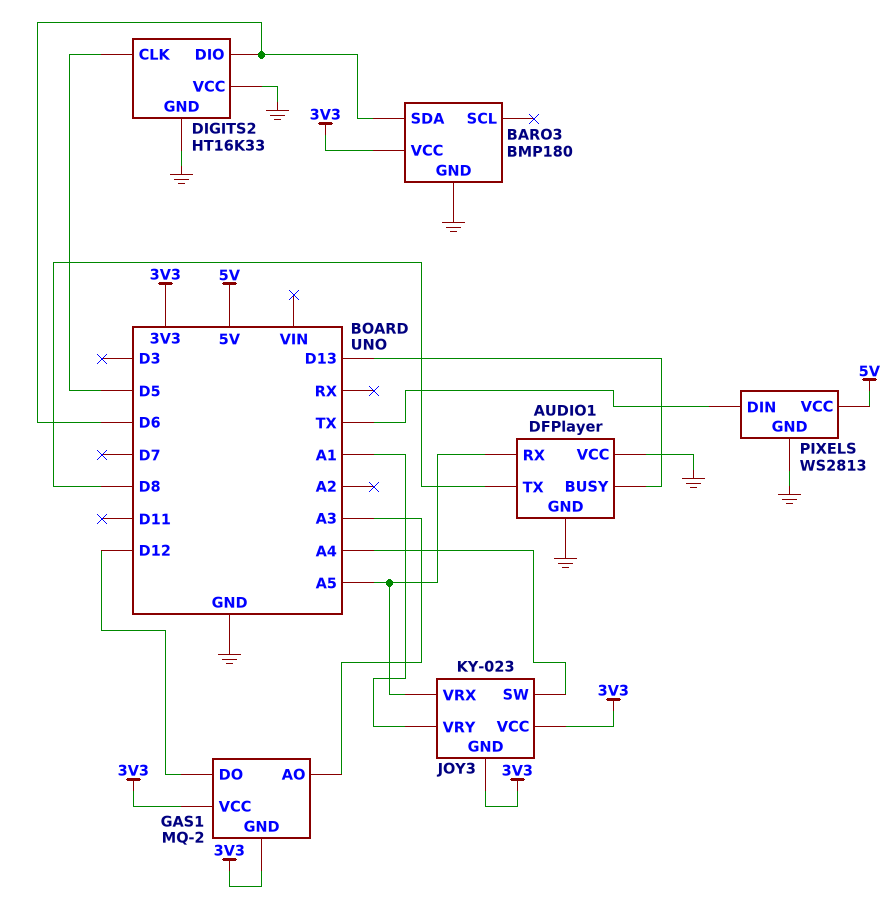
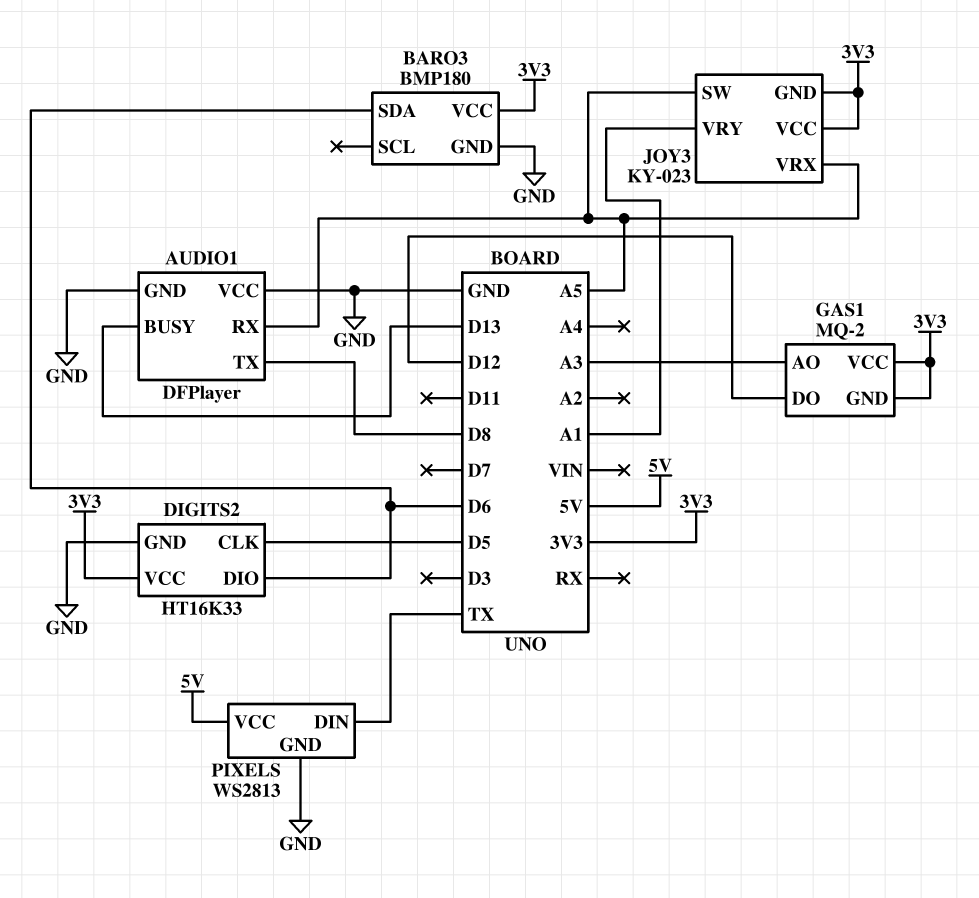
DIGITS2 pin VCC: GND -> 3V3
JOY3 pin SW: A4 -> A5

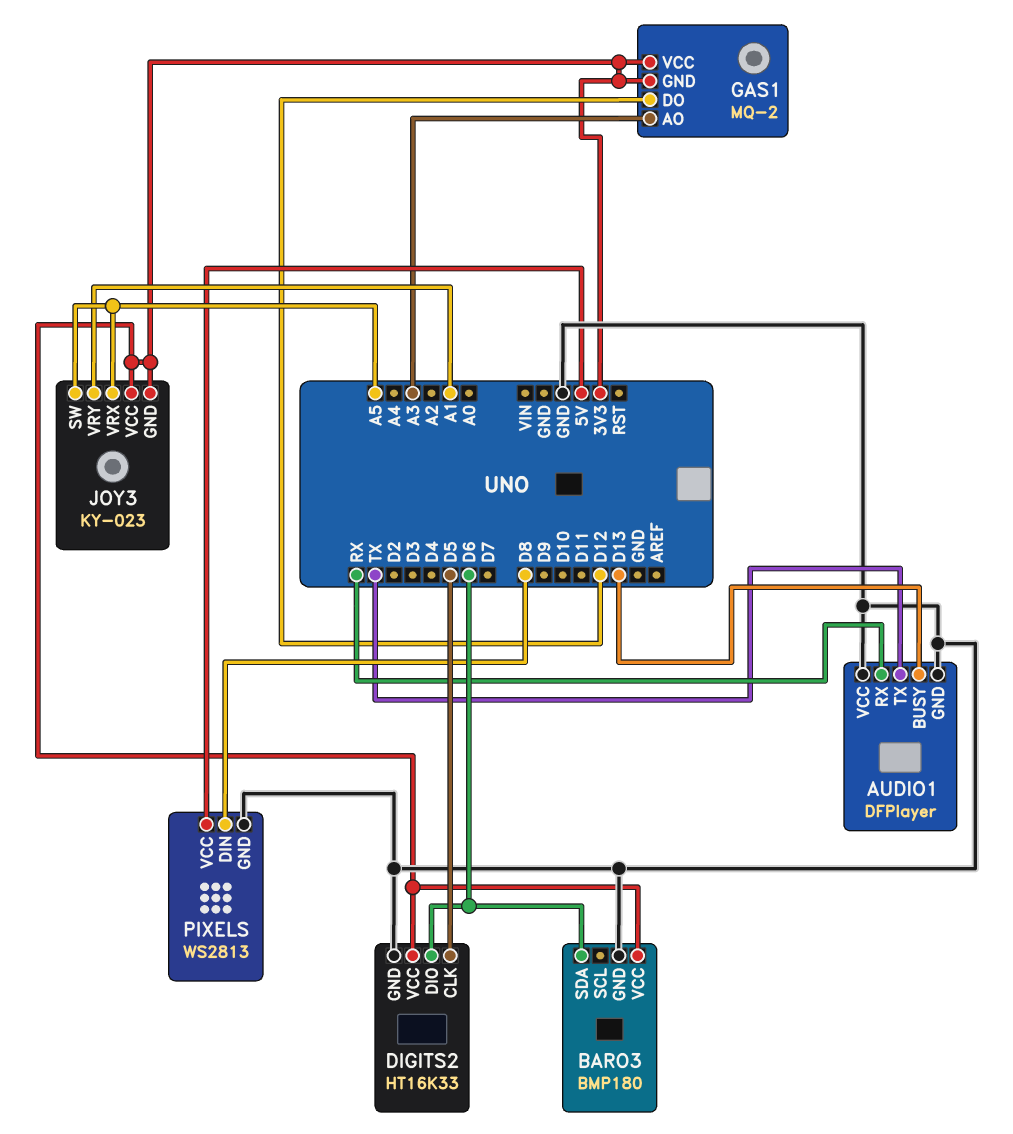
AUDIO1 pin RX: A5 -> RX
AUDIO1 pin TX: D8 -> TX
PIXELS pin DIN: TX -> D8

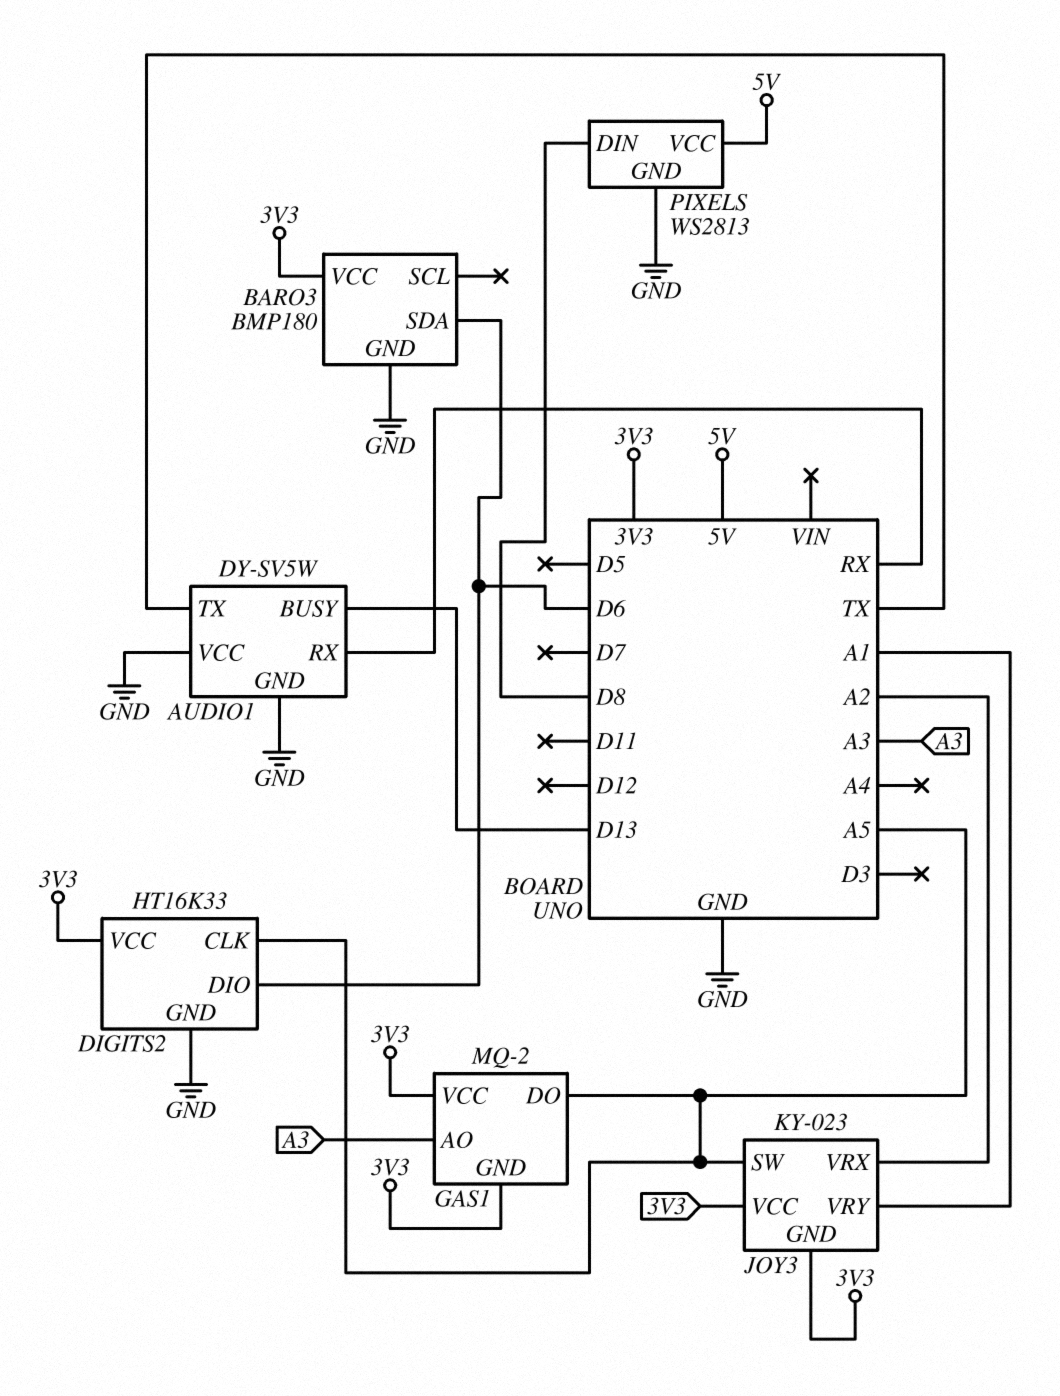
AUDIO1: DFPlayer -> DY-SV5W
DIGITS2 pin CLK: D5 -> A5
GAS1 pin DO: D12 -> A5
JOY3 pin VRX: A5 -> A2

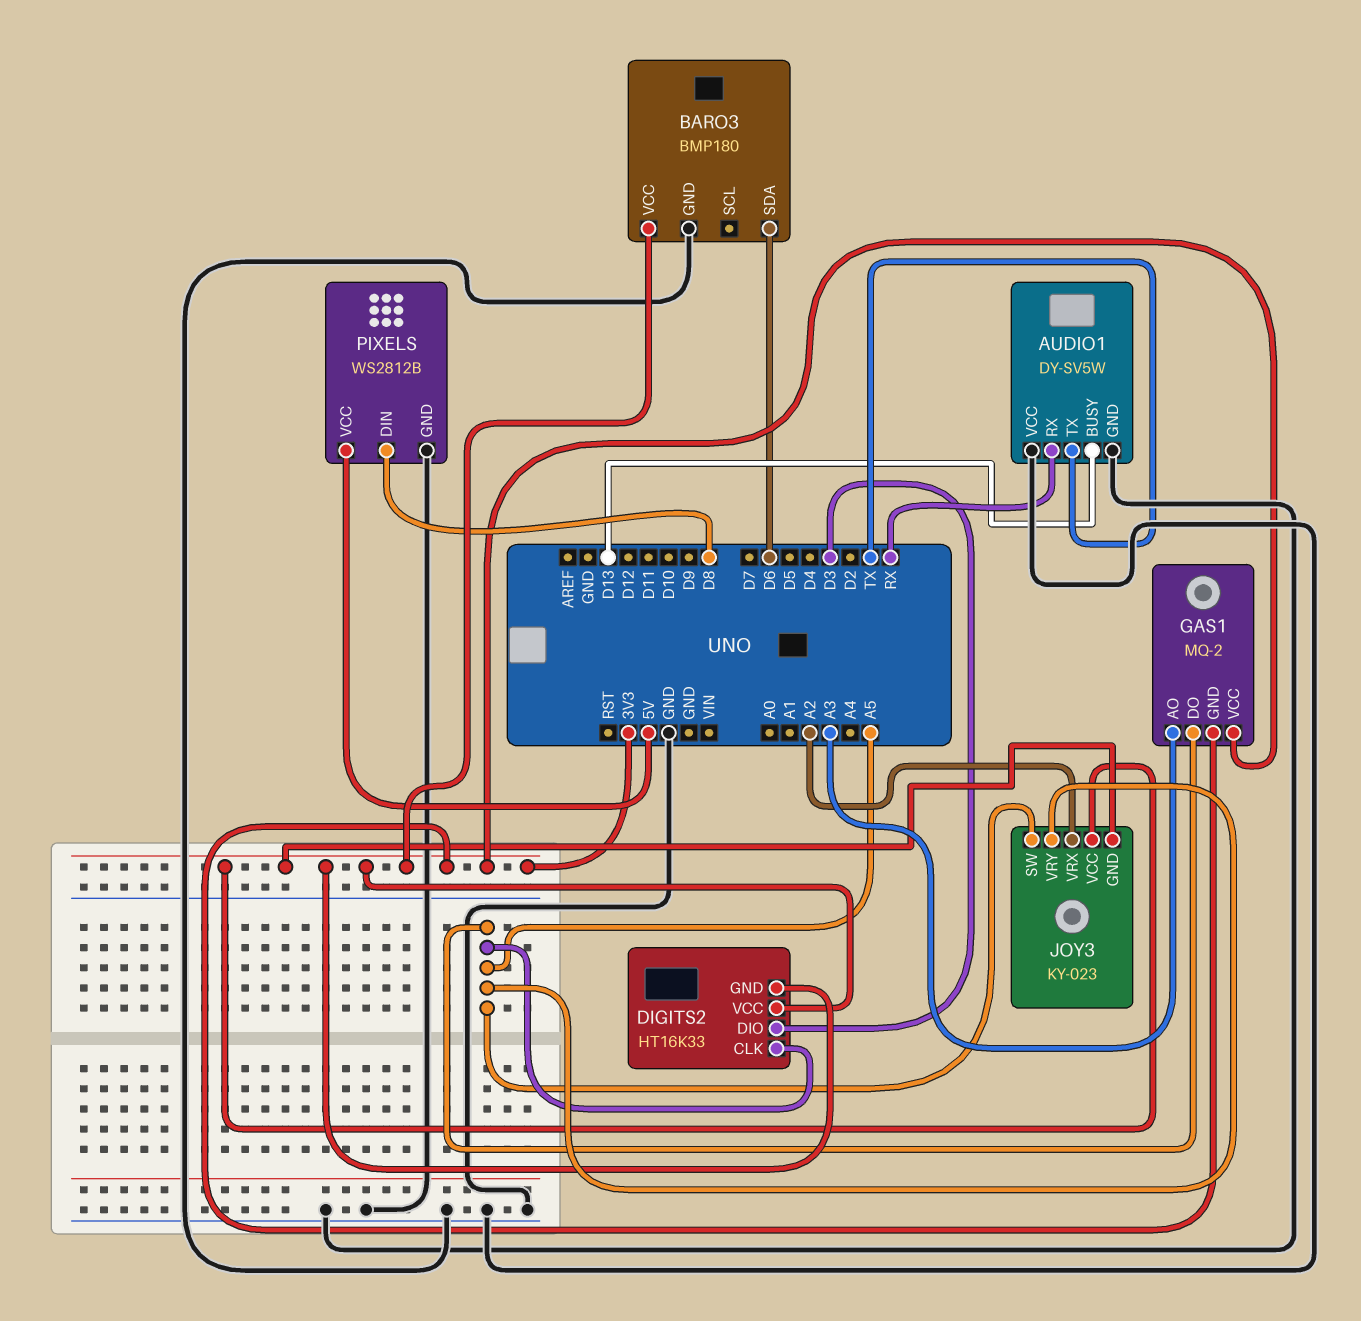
DIGITS2 pin DIO: D6 -> D3
DIGITS2 pin GND: GND -> 3V3
JOY3 pin VRY: A1 -> A5
PIXELS: WS2813 -> WS2812B

